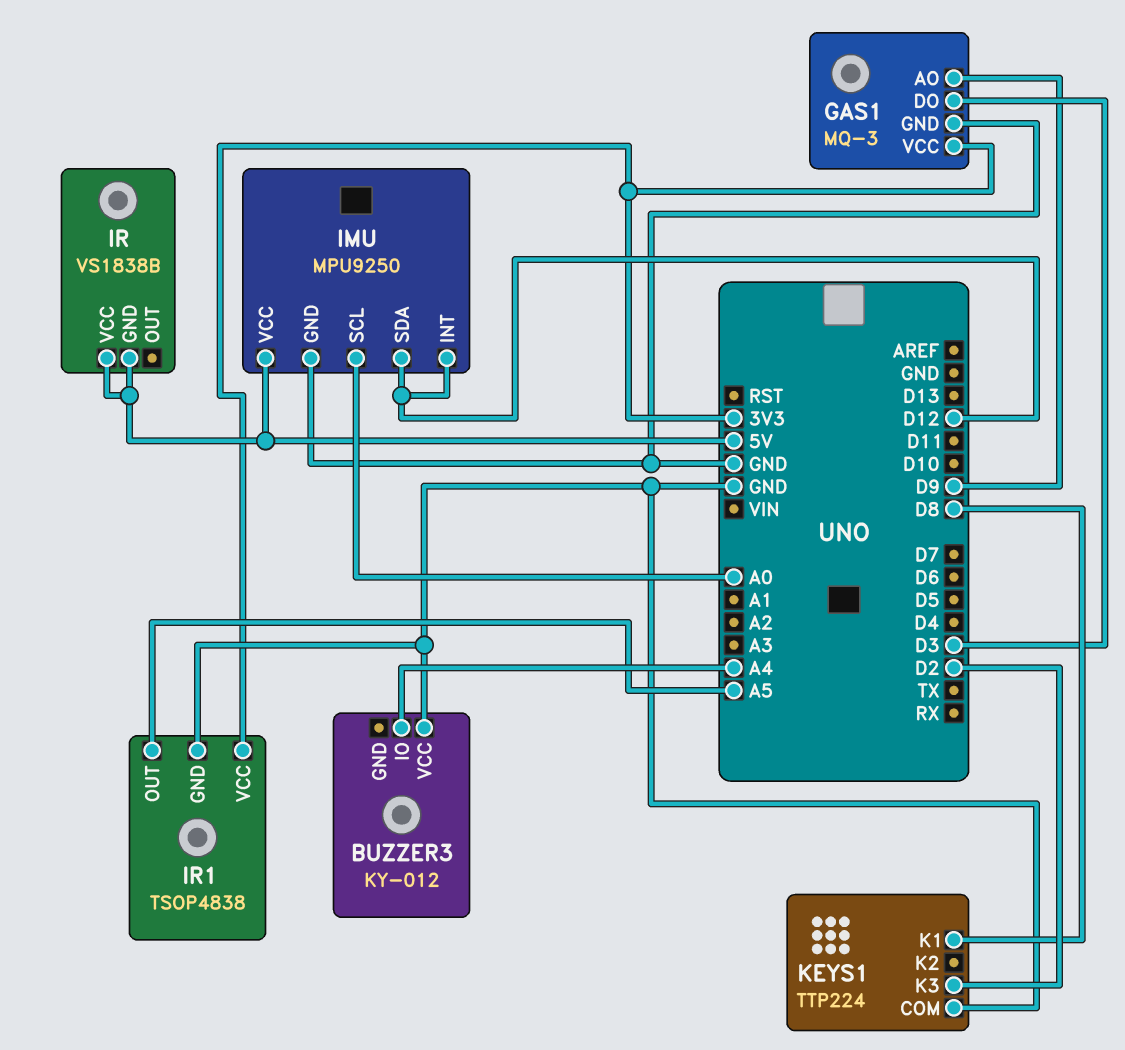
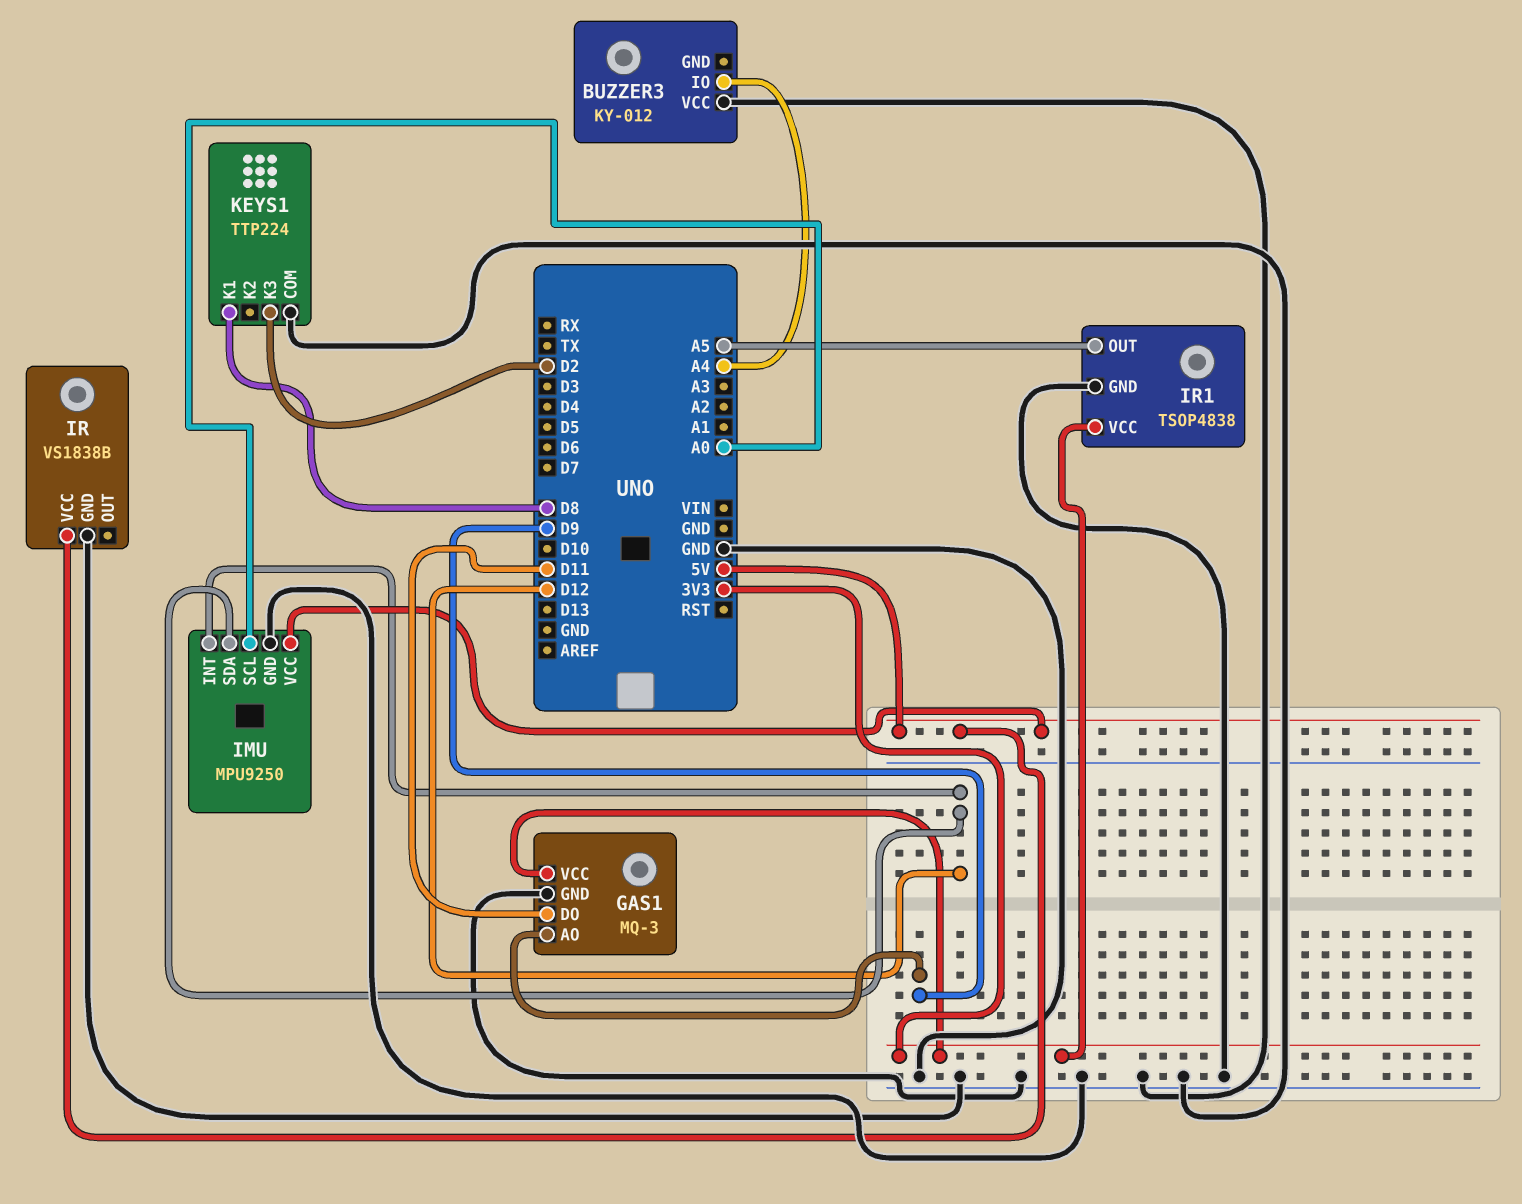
GAS1 pin DO: D3 -> D11
IR pin GND: 5V -> GND

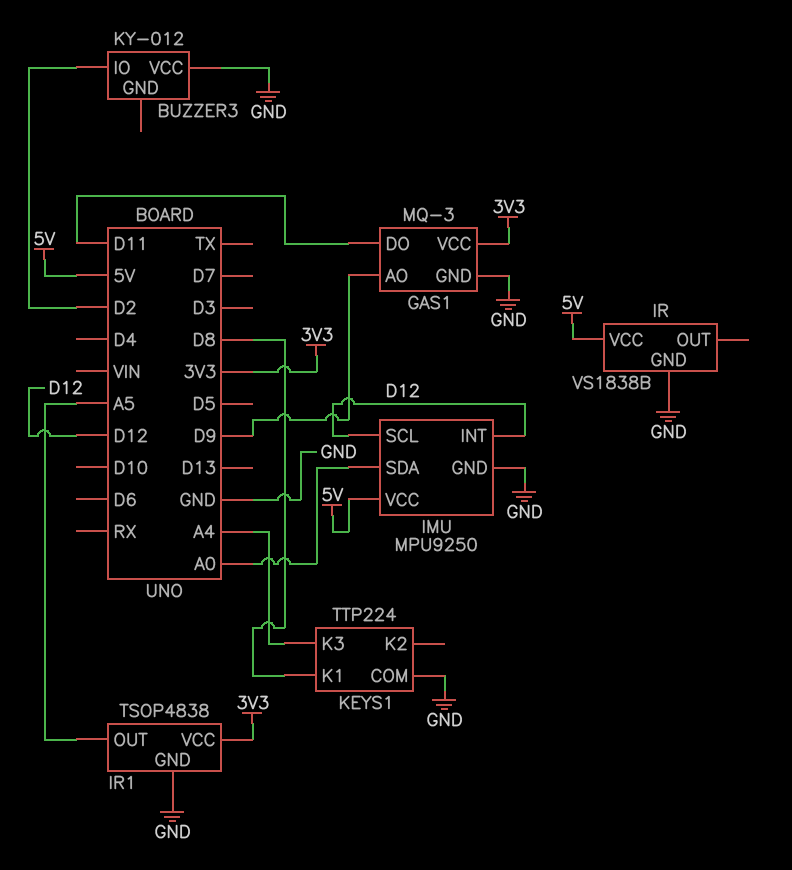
BUZZER3 pin IO: A4 -> D2
IMU pin SCL: A0 -> D12
IMU pin SDA: D12 -> A0
KEYS1 pin K3: D2 -> A4

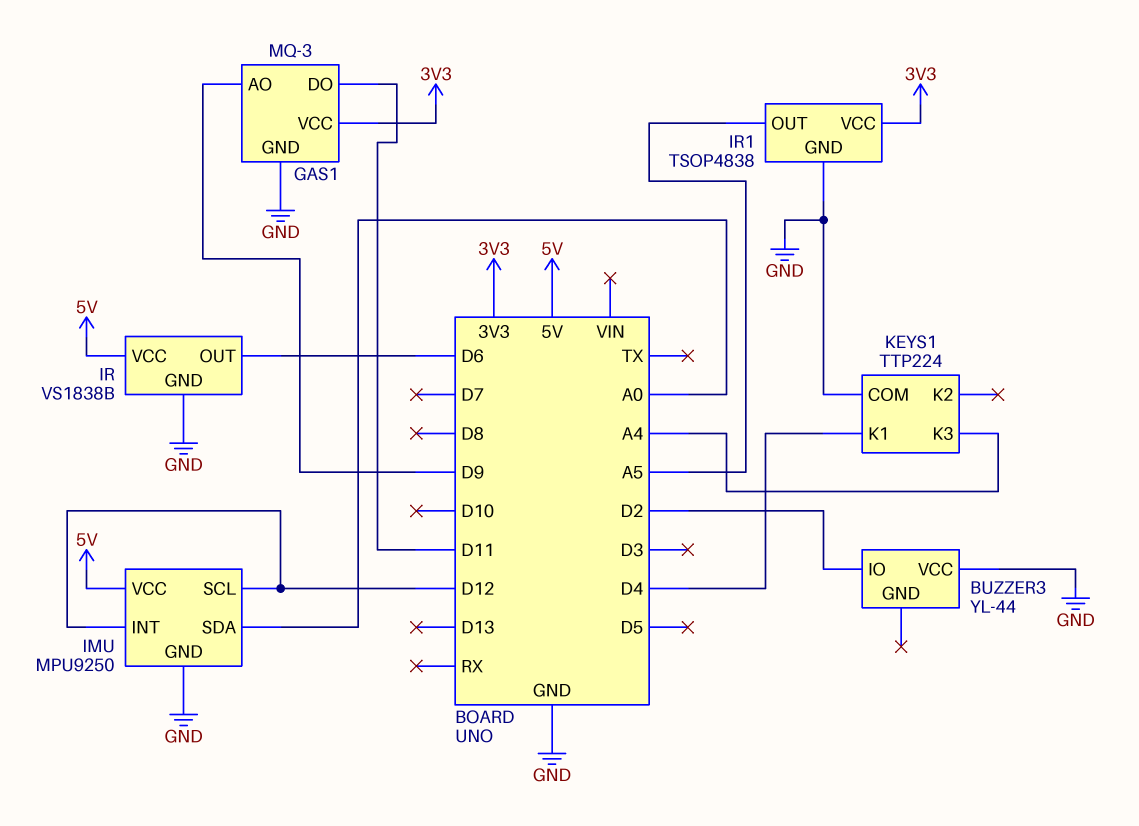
BUZZER3: KY-012 -> YL-44
IR pin OUT: none -> D6
KEYS1 pin K1: D8 -> D4

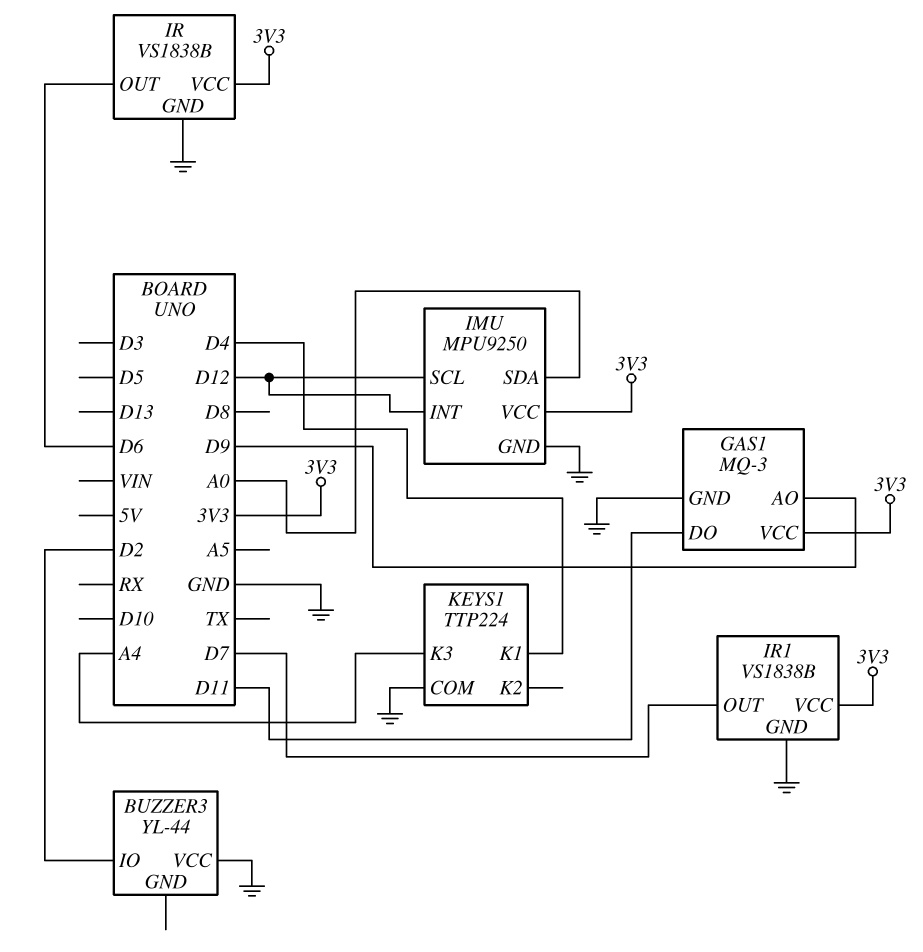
IMU pin VCC: 5V -> 3V3
IR pin VCC: 5V -> 3V3
IR1: TSOP4838 -> VS1838B
IR1 pin OUT: A5 -> D7

